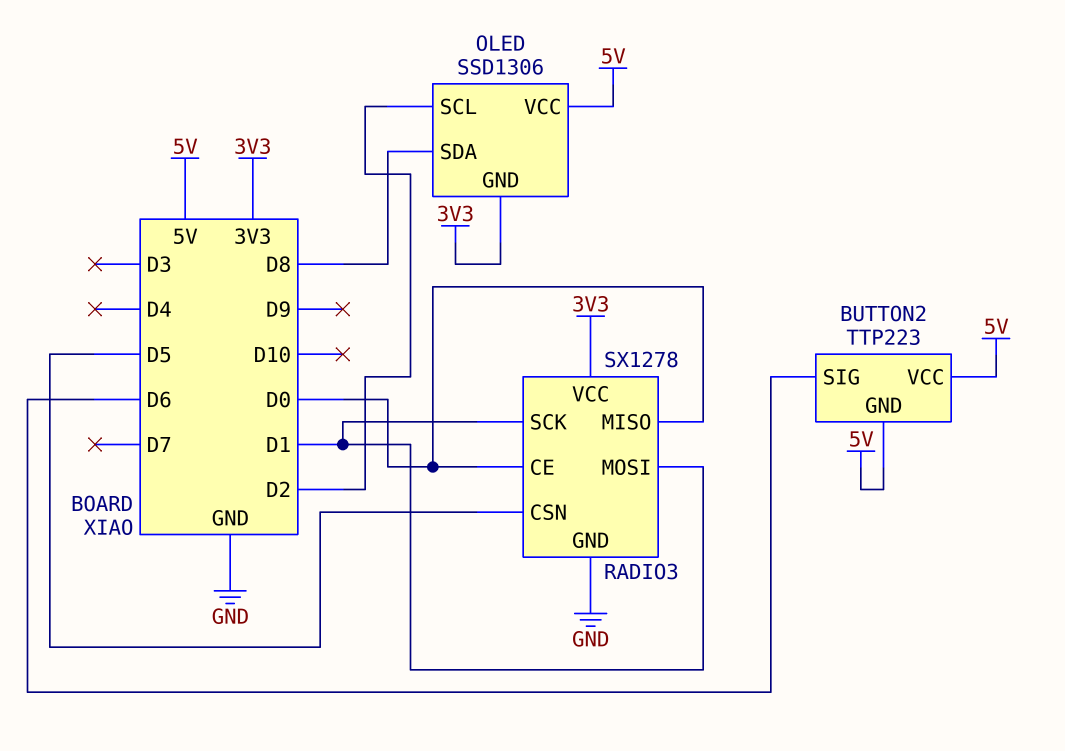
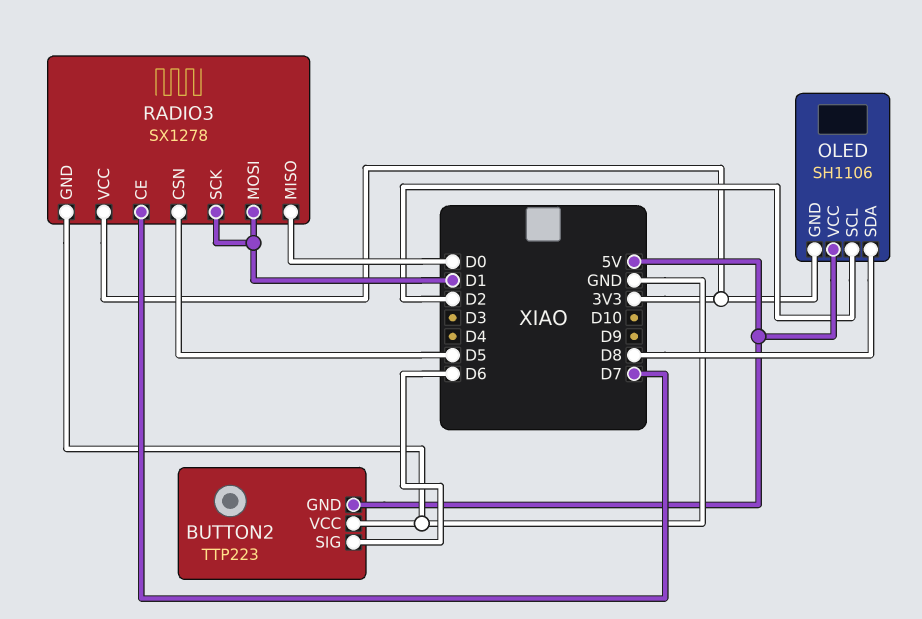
BUTTON2 pin VCC: 5V -> GND
OLED: SSD1306 -> SH1106
RADIO3 pin CE: D0 -> D7

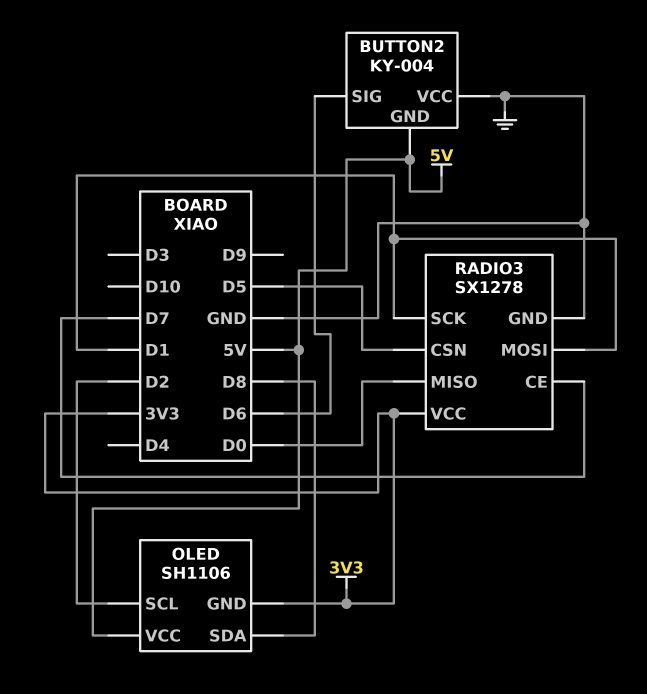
BUTTON2: TTP223 -> KY-004

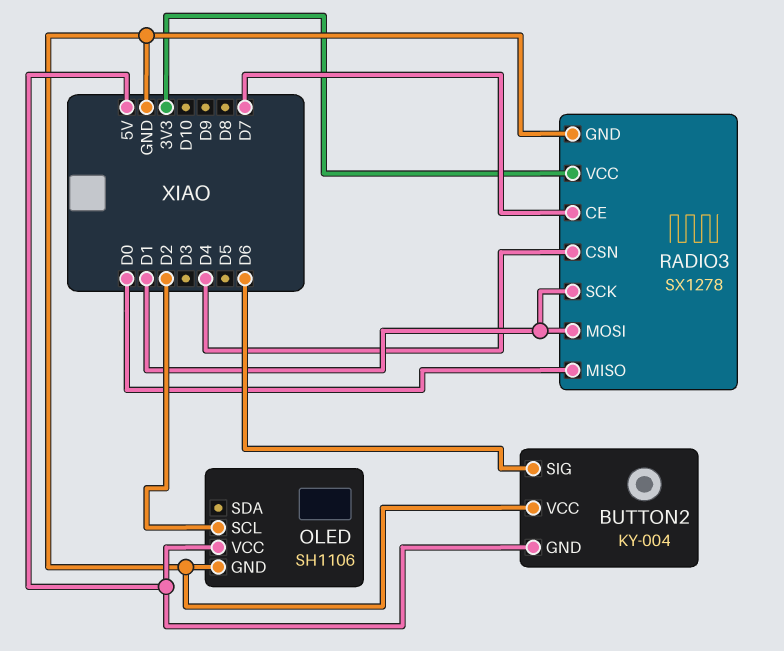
OLED pin GND: 3V3 -> GND
OLED pin SDA: D8 -> none
RADIO3 pin CSN: D5 -> D4

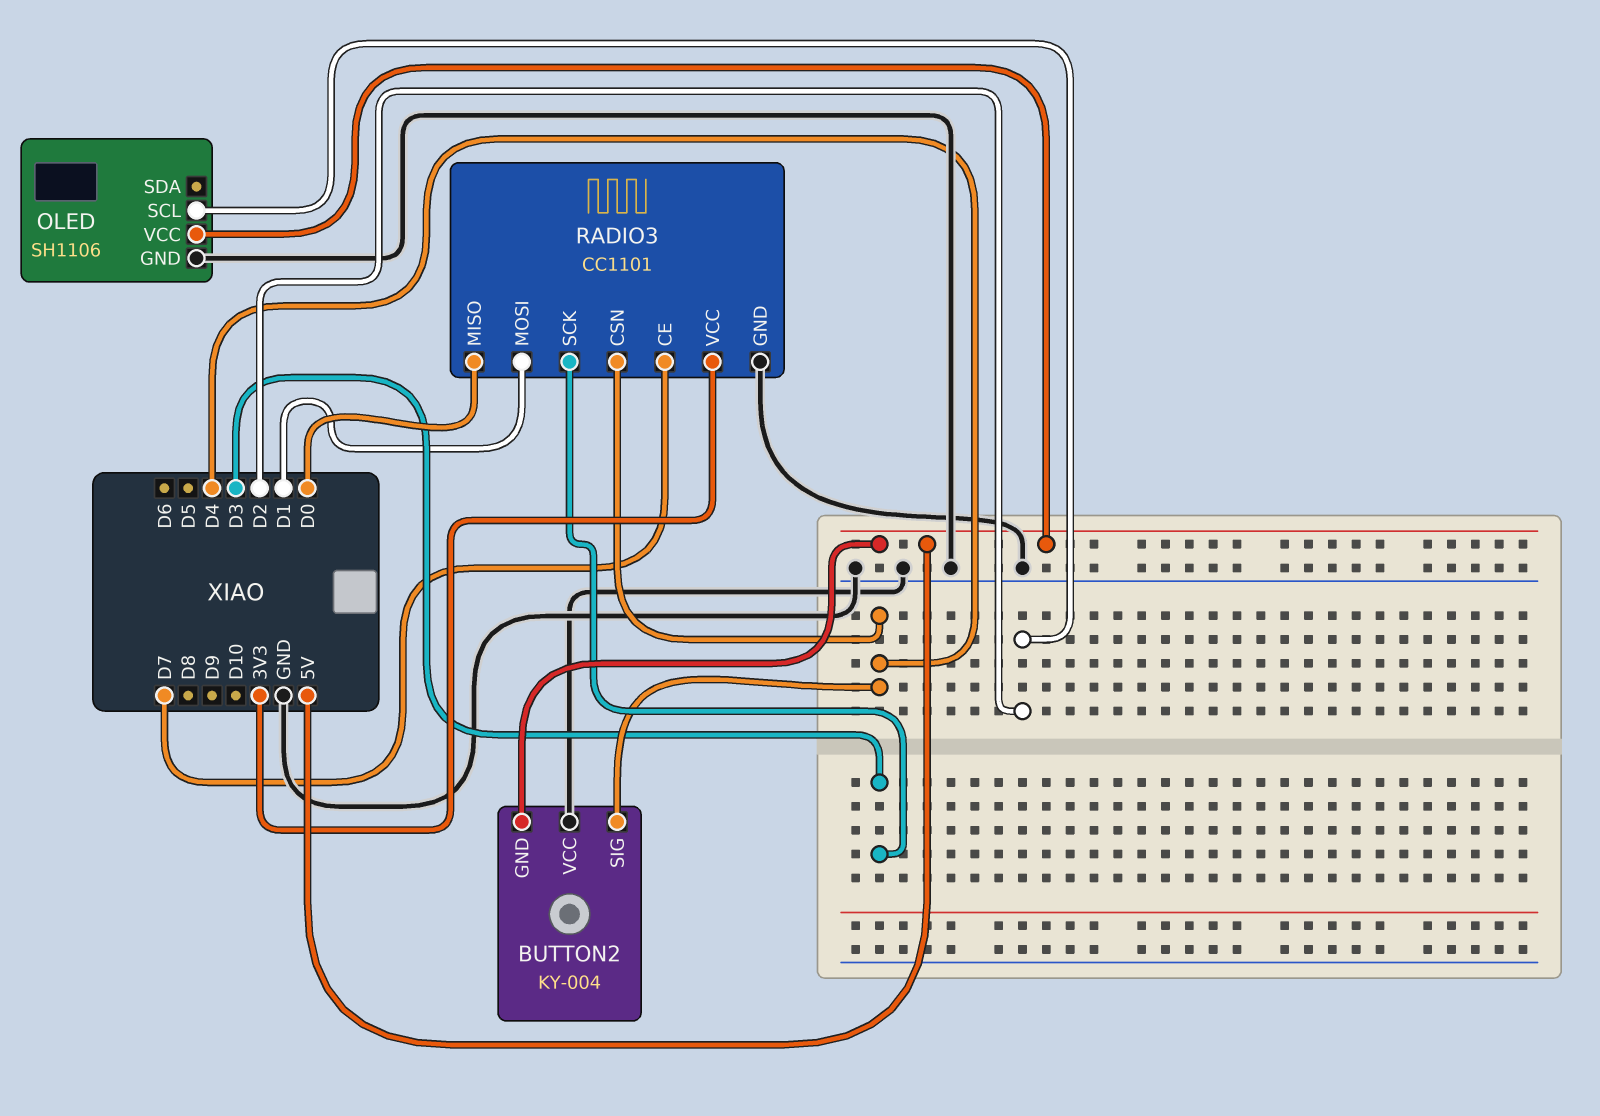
BUTTON2 pin SIG: D6 -> D4
RADIO3: SX1278 -> CC1101
RADIO3 pin SCK: D1 -> D3

